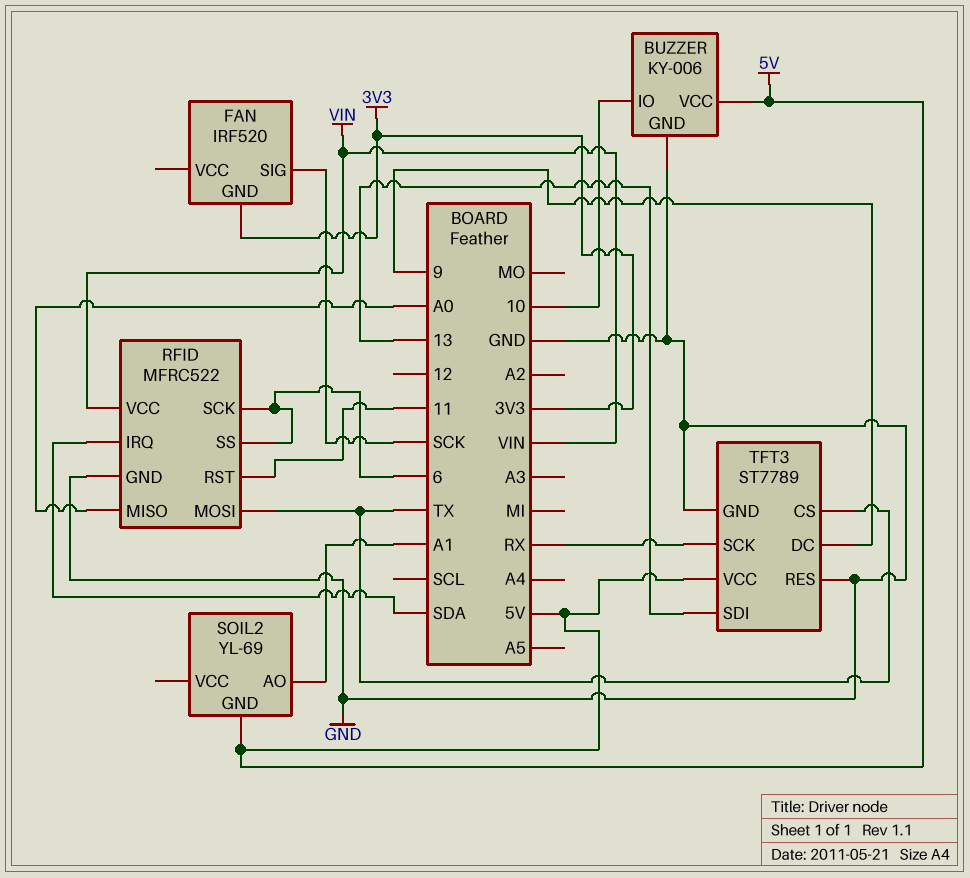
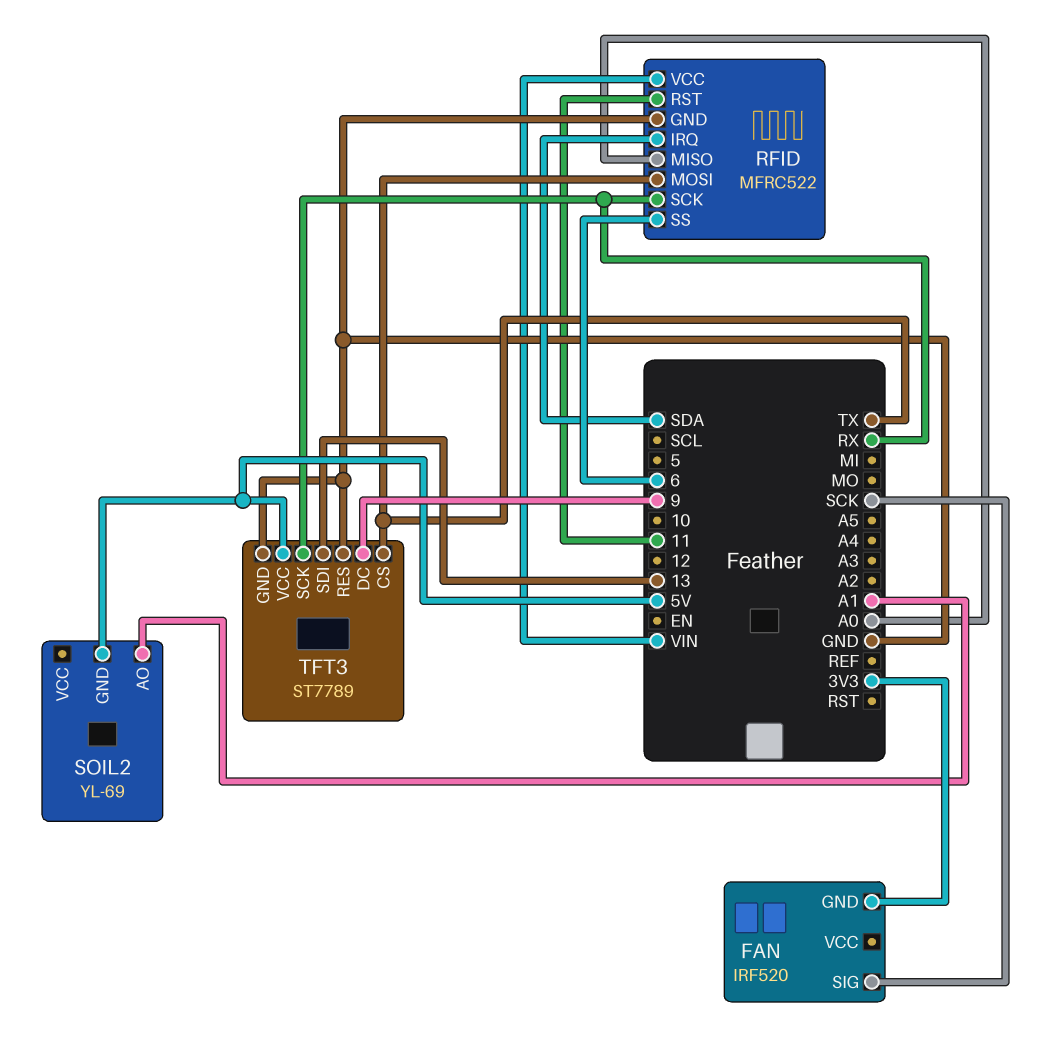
BUZZER: KY-006 -> none
BUZZER pin GND: GND -> none
BUZZER pin IO: 10 -> none
BUZZER pin VCC: 5V -> none
RFID pin SCK: 6 -> RX

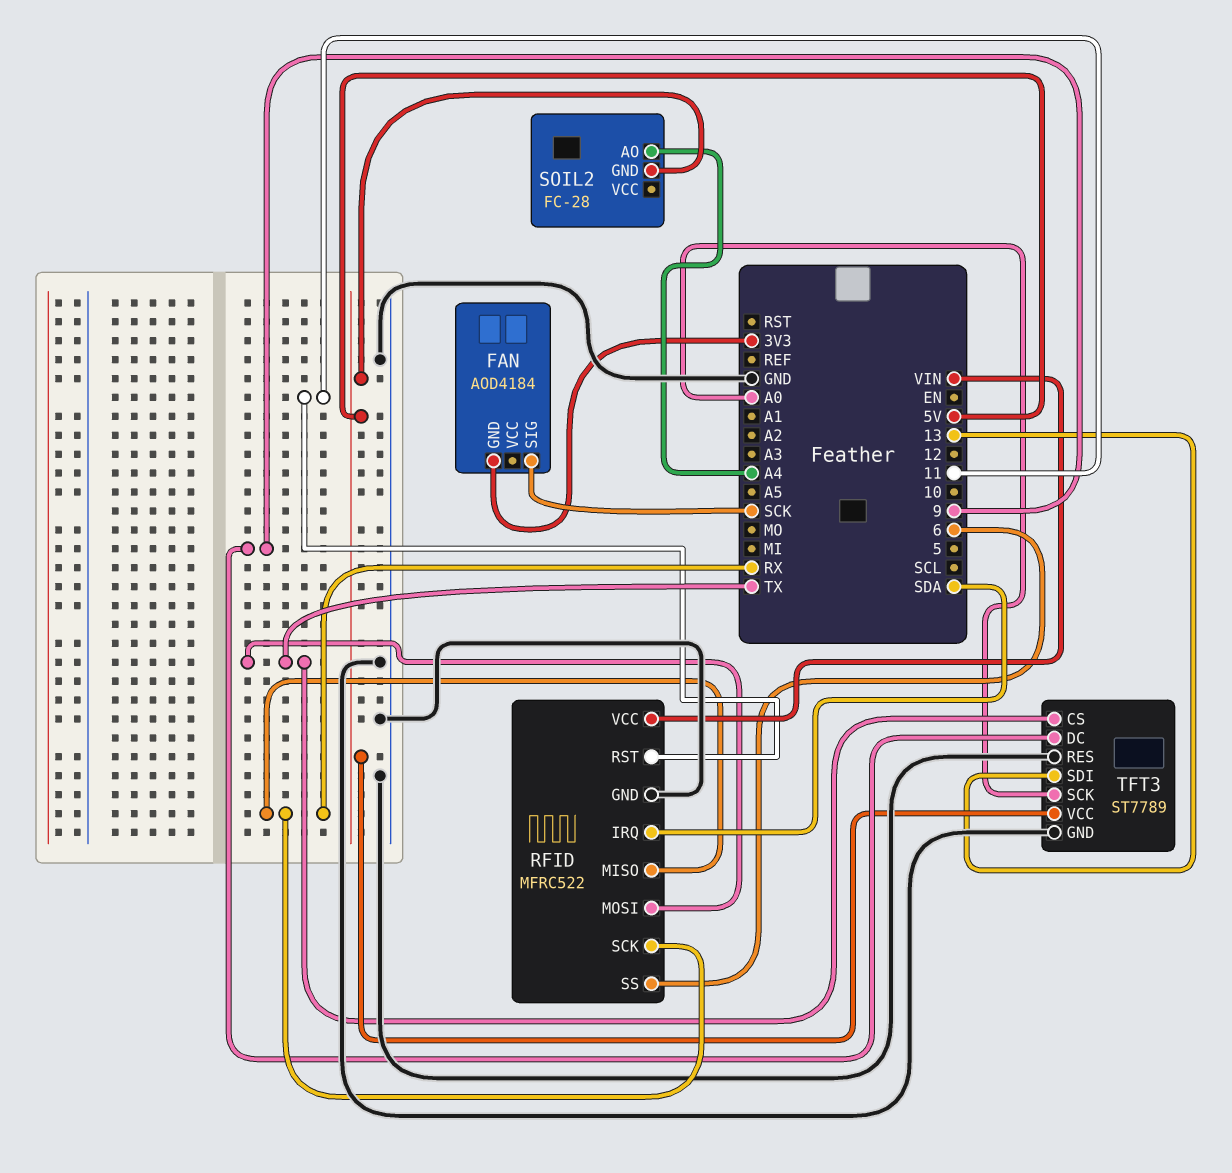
FAN: IRF520 -> AOD4184
RFID pin MISO: A0 -> RX
SOIL2: YL-69 -> FC-28
SOIL2 pin AO: A1 -> A4
TFT3 pin SCK: RX -> A0

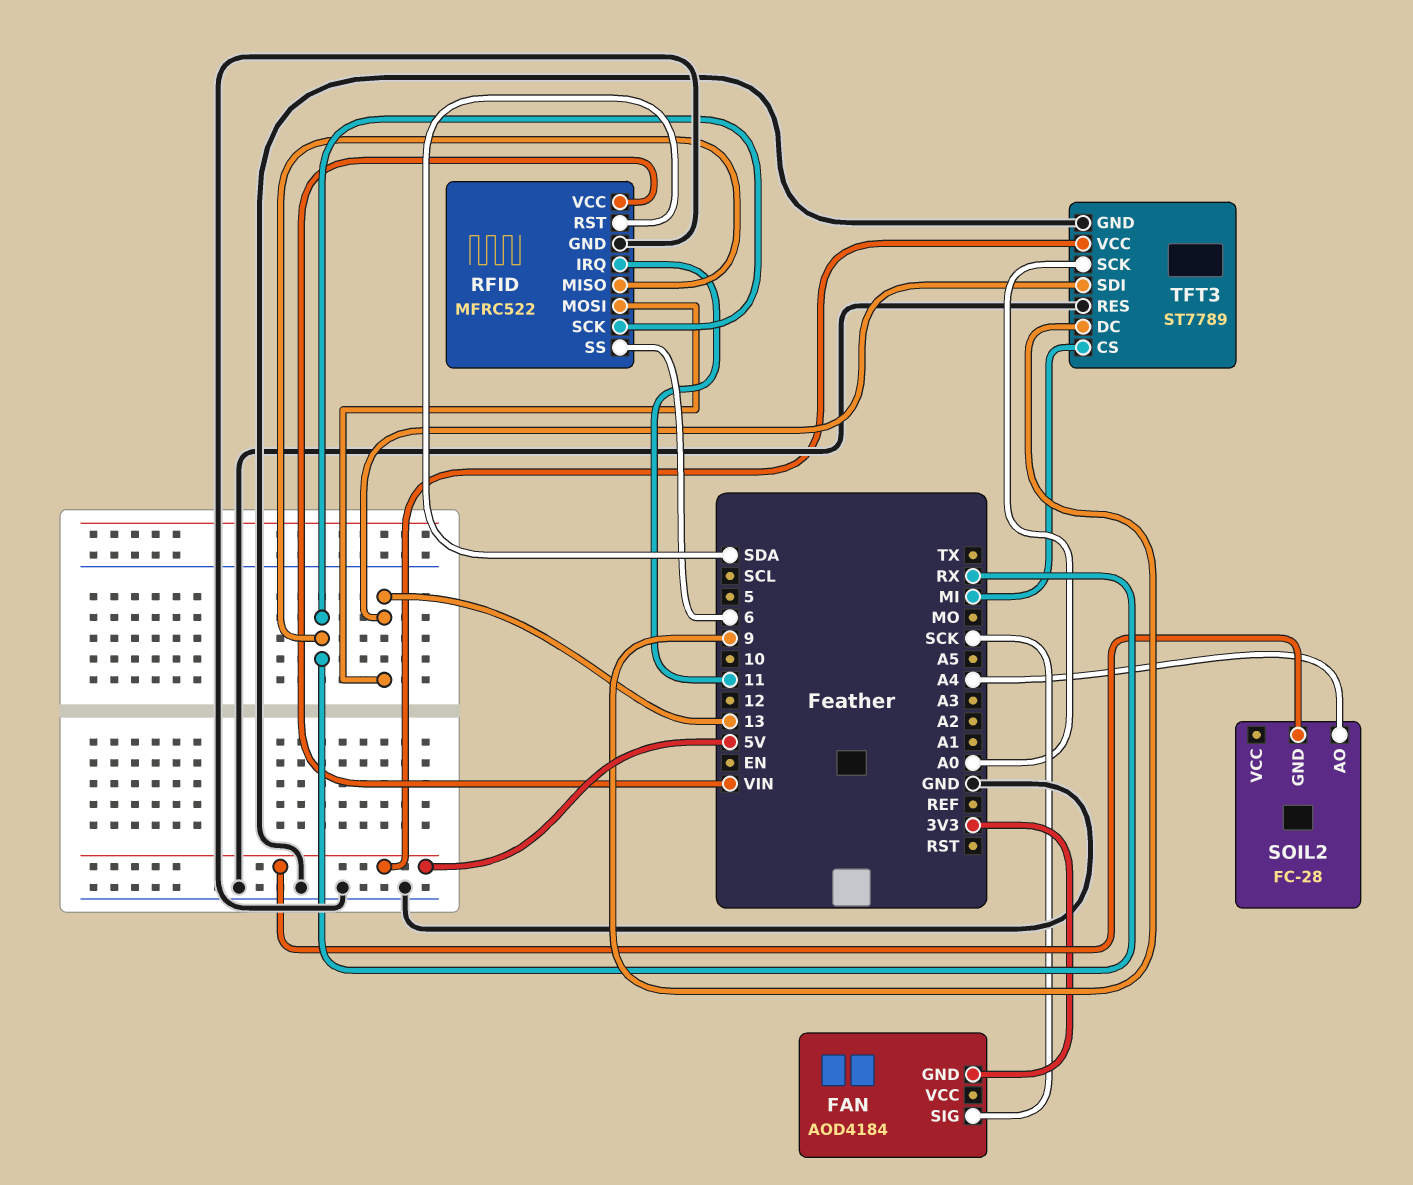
RFID pin IRQ: SDA -> 11
RFID pin MOSI: TX -> 13
RFID pin RST: 11 -> SDA
TFT3 pin CS: TX -> MI

